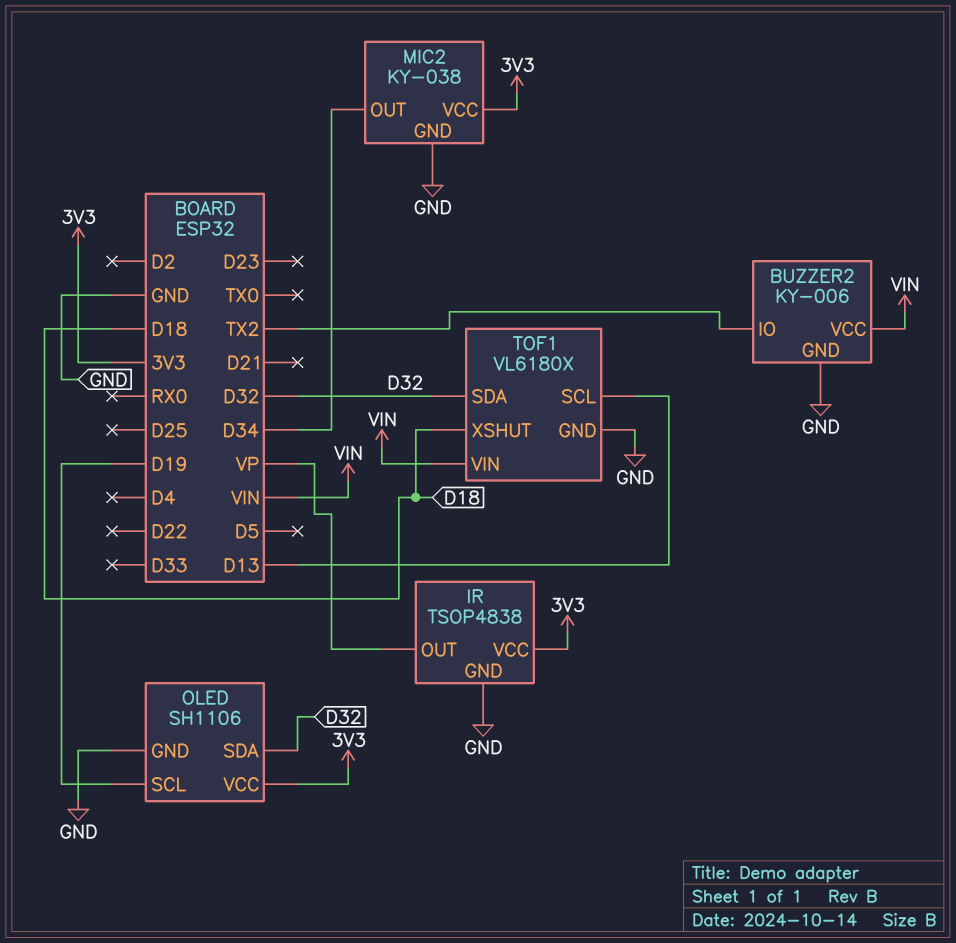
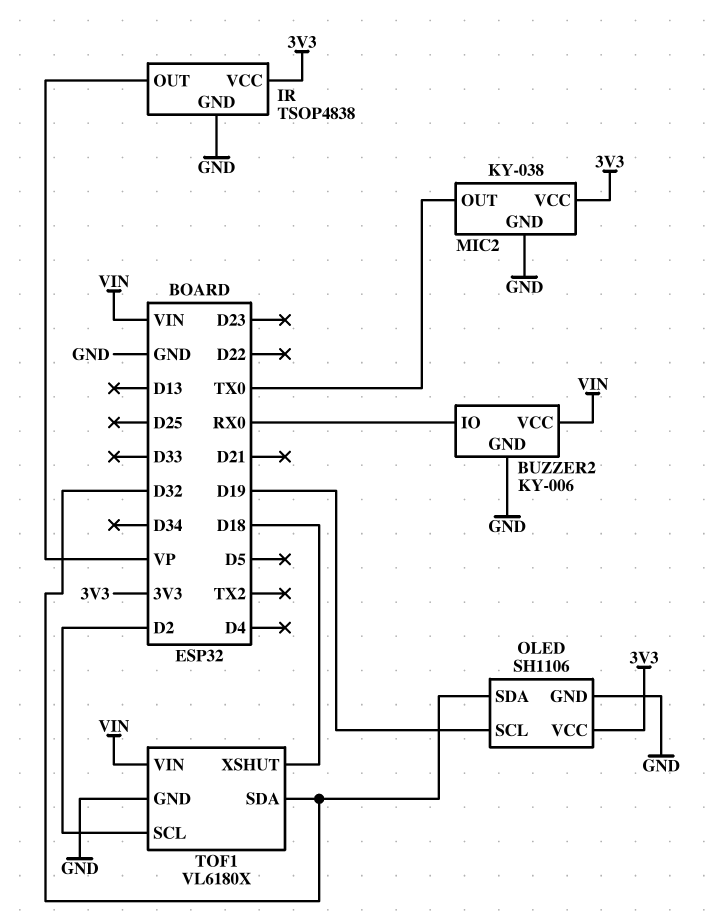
BUZZER2 pin IO: TX2 -> RX0
MIC2 pin OUT: D34 -> TX0
TOF1 pin SCL: D13 -> D2

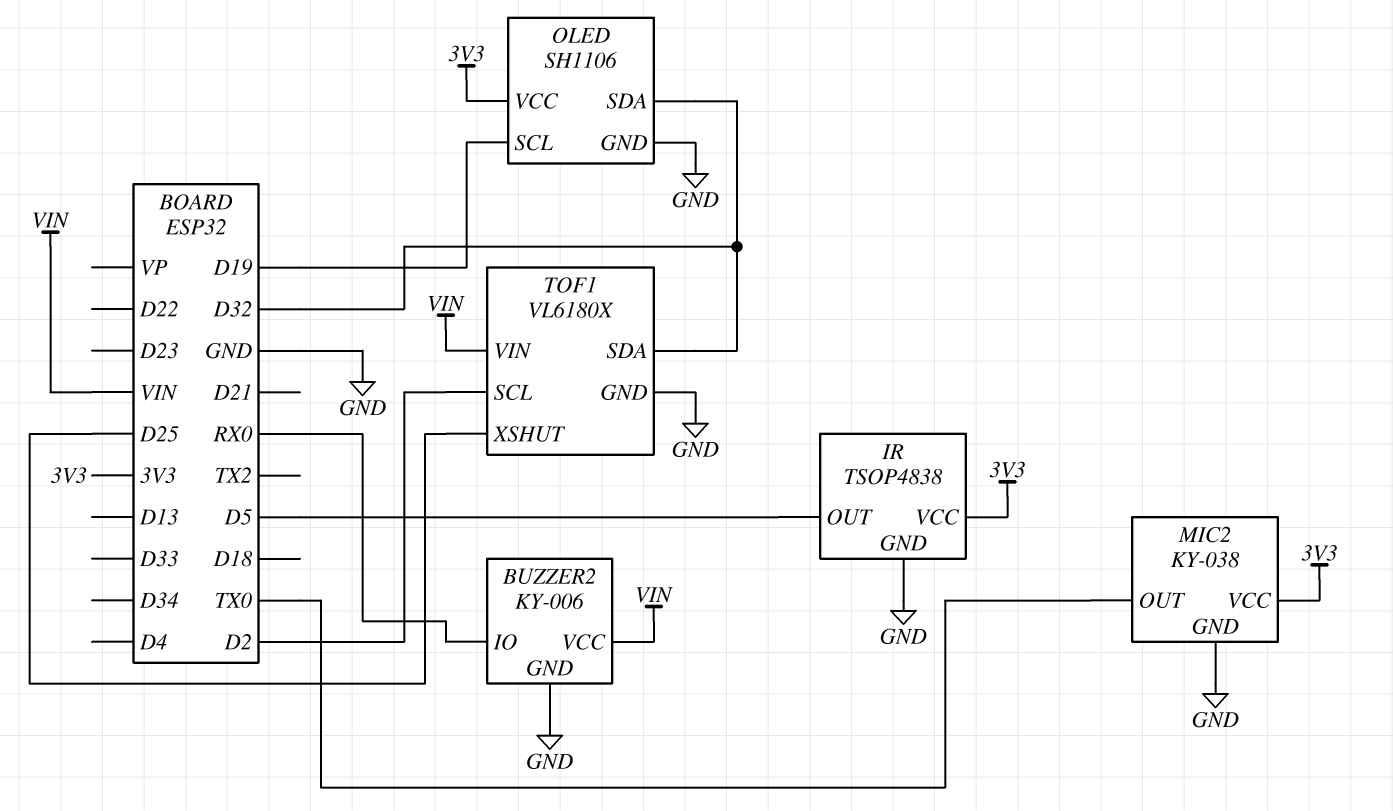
IR pin OUT: VP -> D5
TOF1 pin XSHUT: D18 -> D25

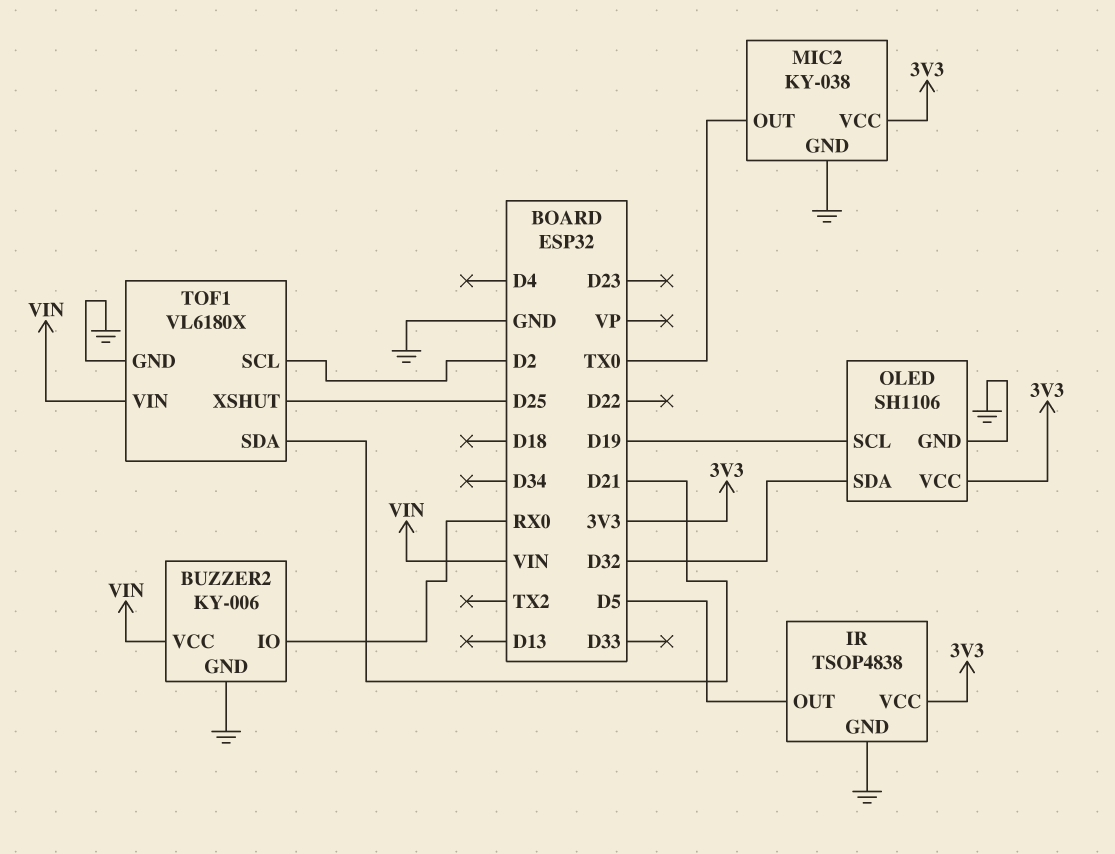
TOF1 pin SDA: D32 -> D21

